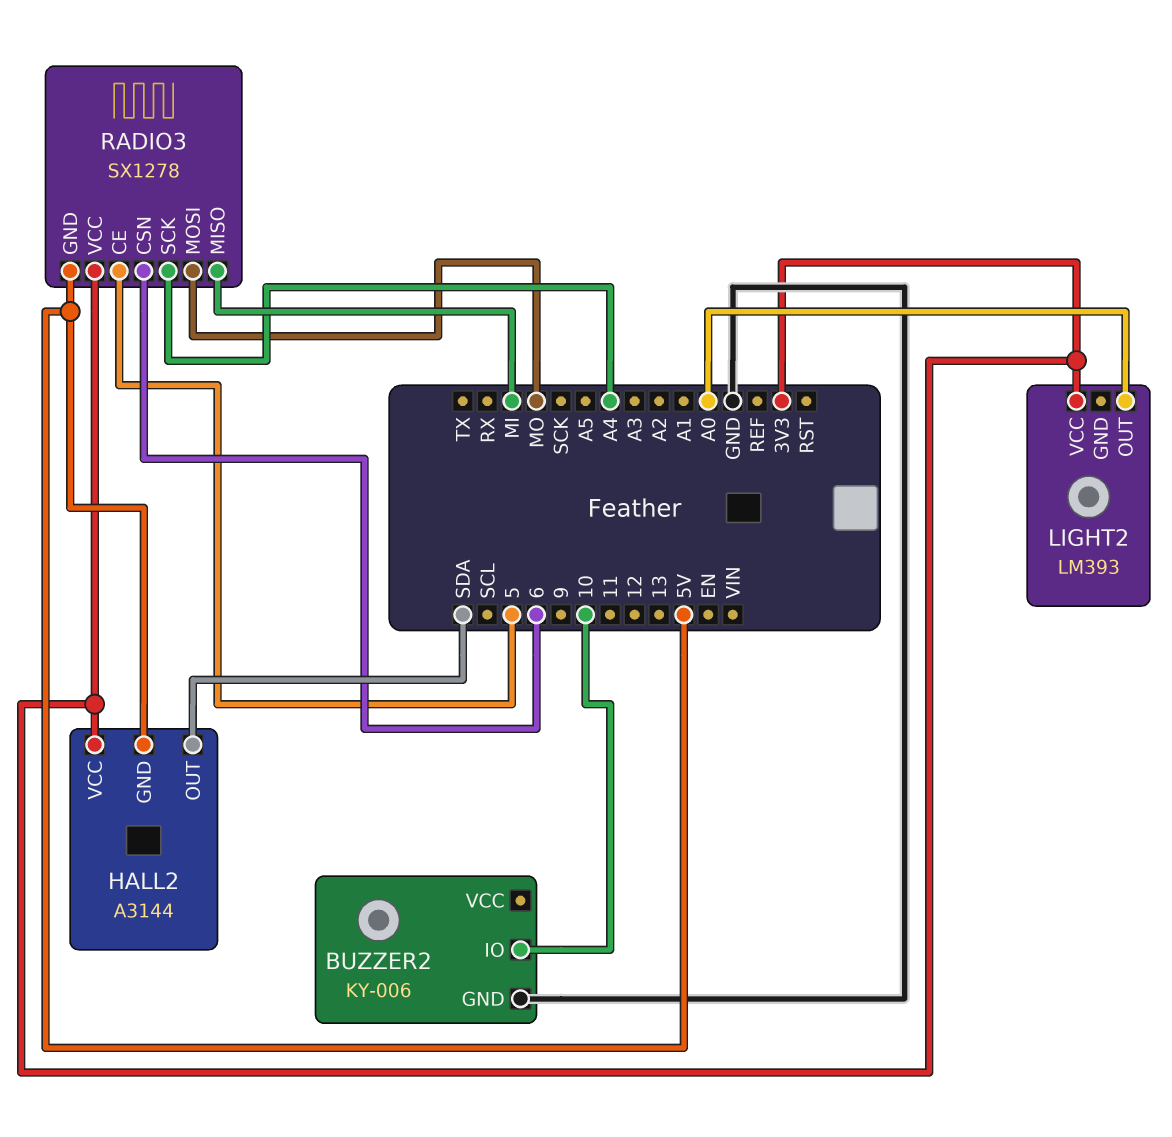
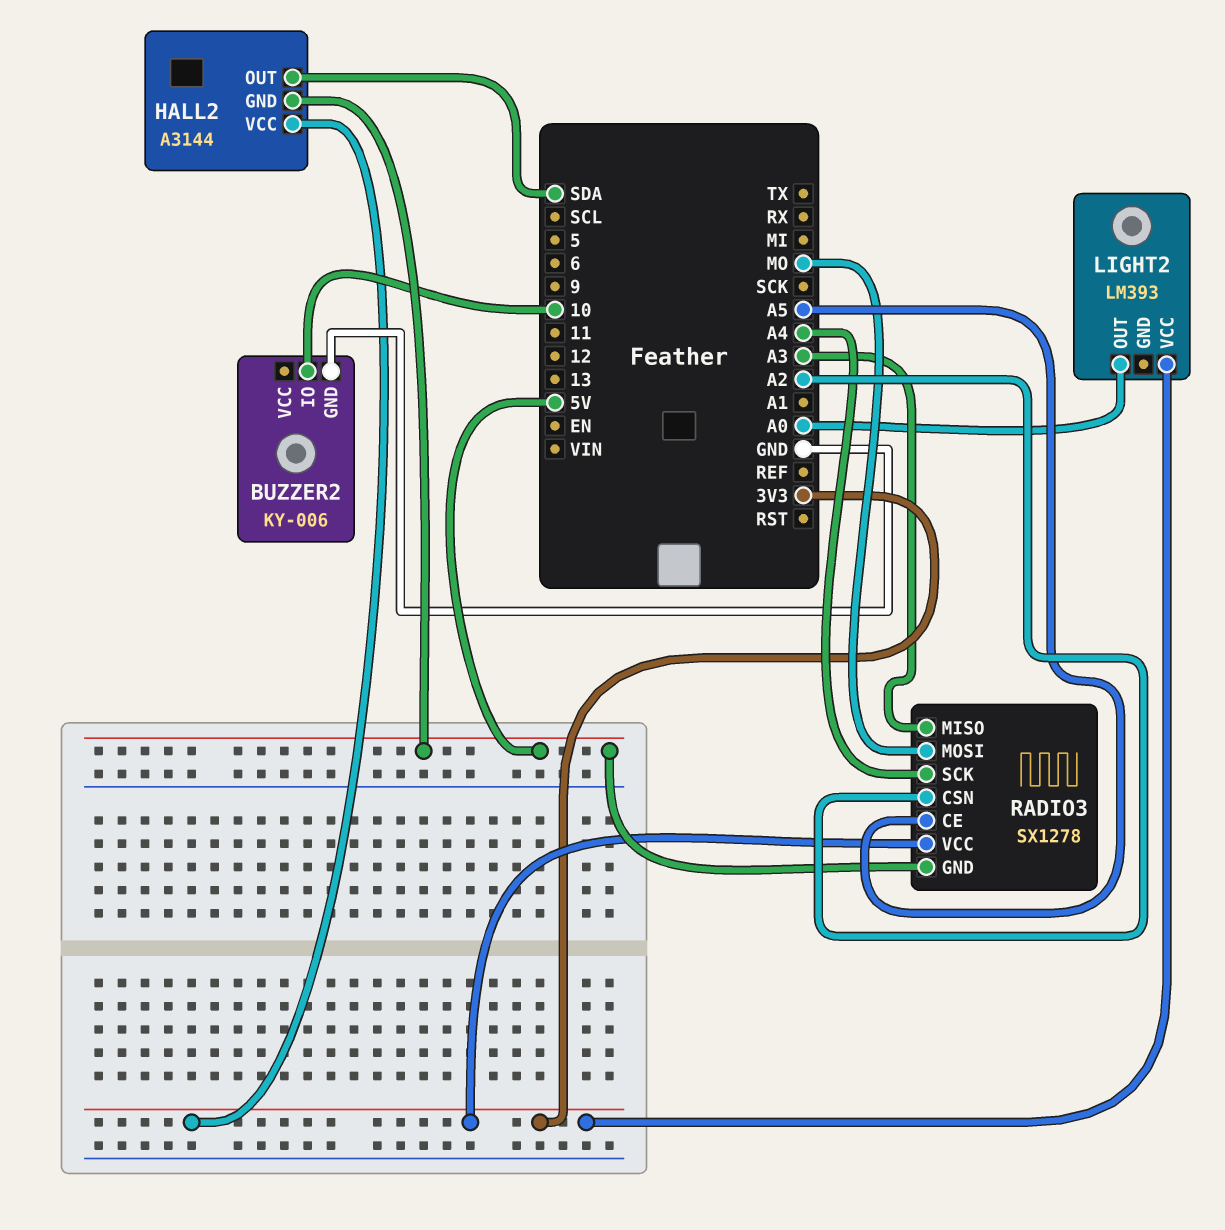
RADIO3 pin CE: 5 -> A5
RADIO3 pin CSN: 6 -> A2
RADIO3 pin MISO: MI -> A3

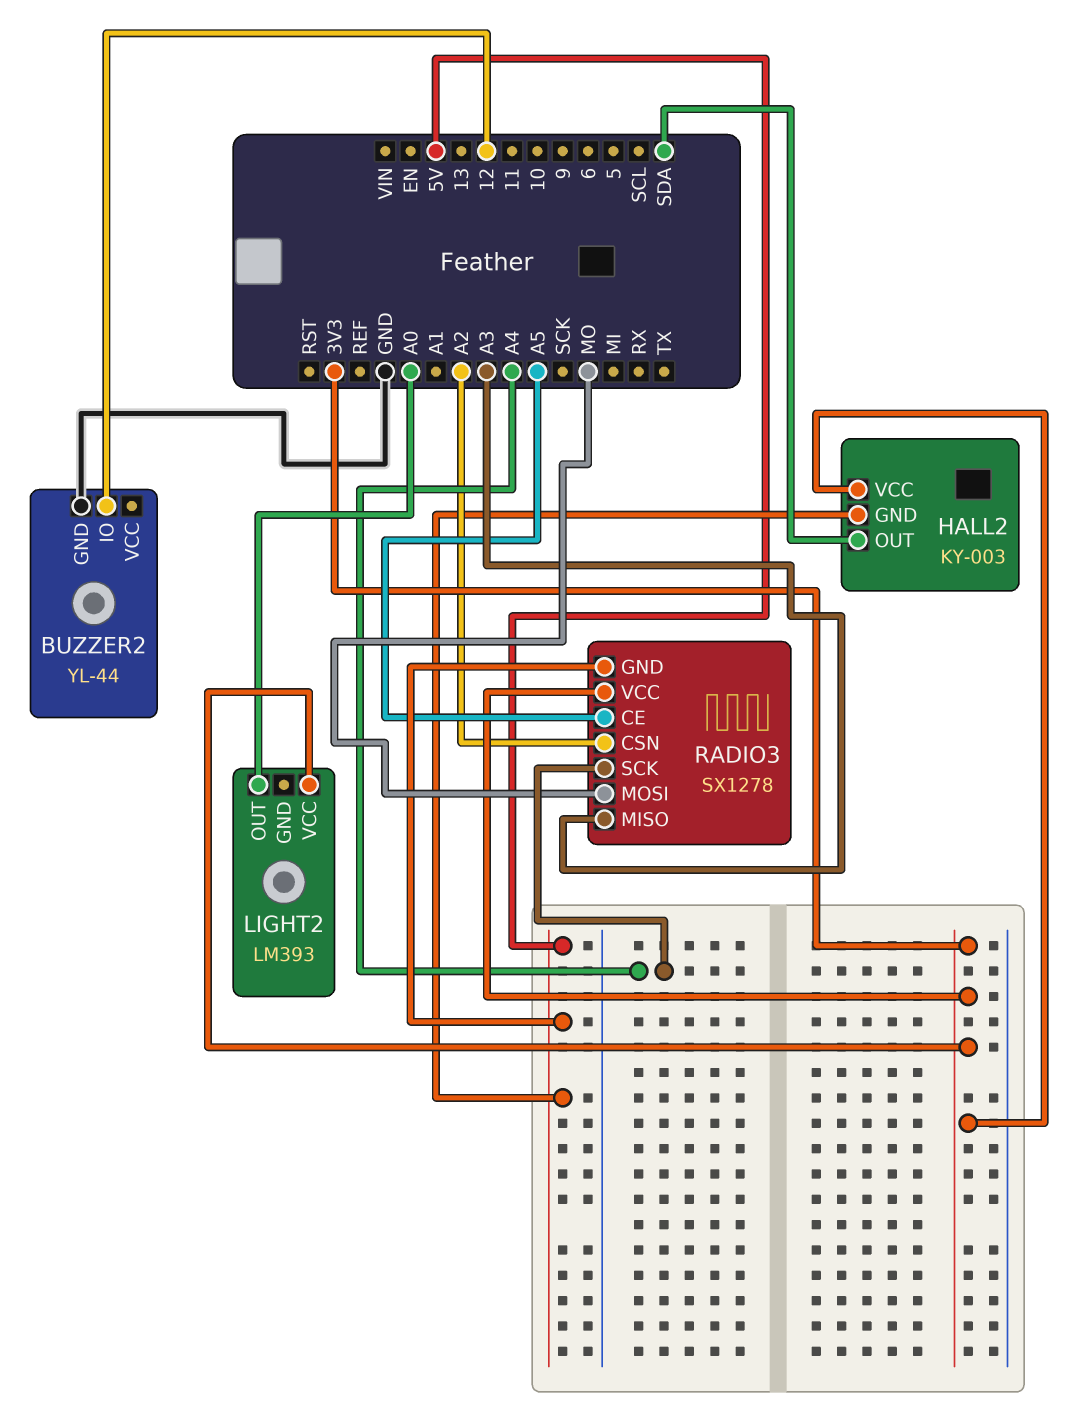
BUZZER2: KY-006 -> YL-44
BUZZER2 pin IO: 10 -> 12
HALL2: A3144 -> KY-003

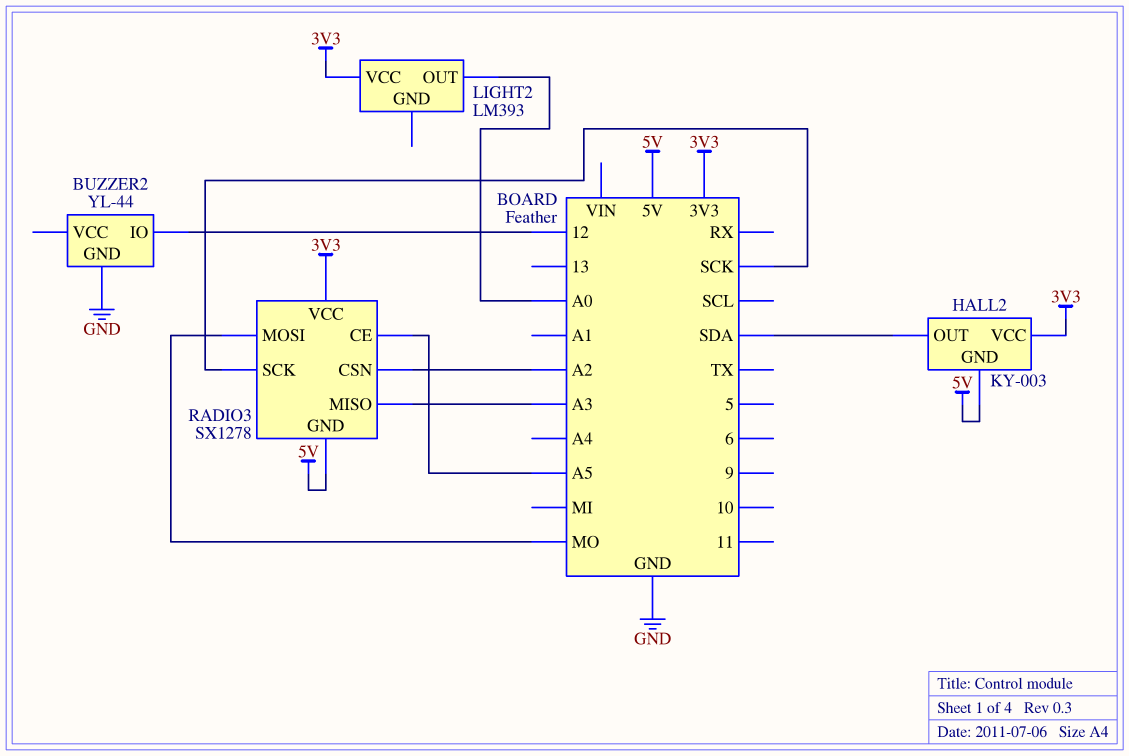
RADIO3 pin SCK: A4 -> SCK

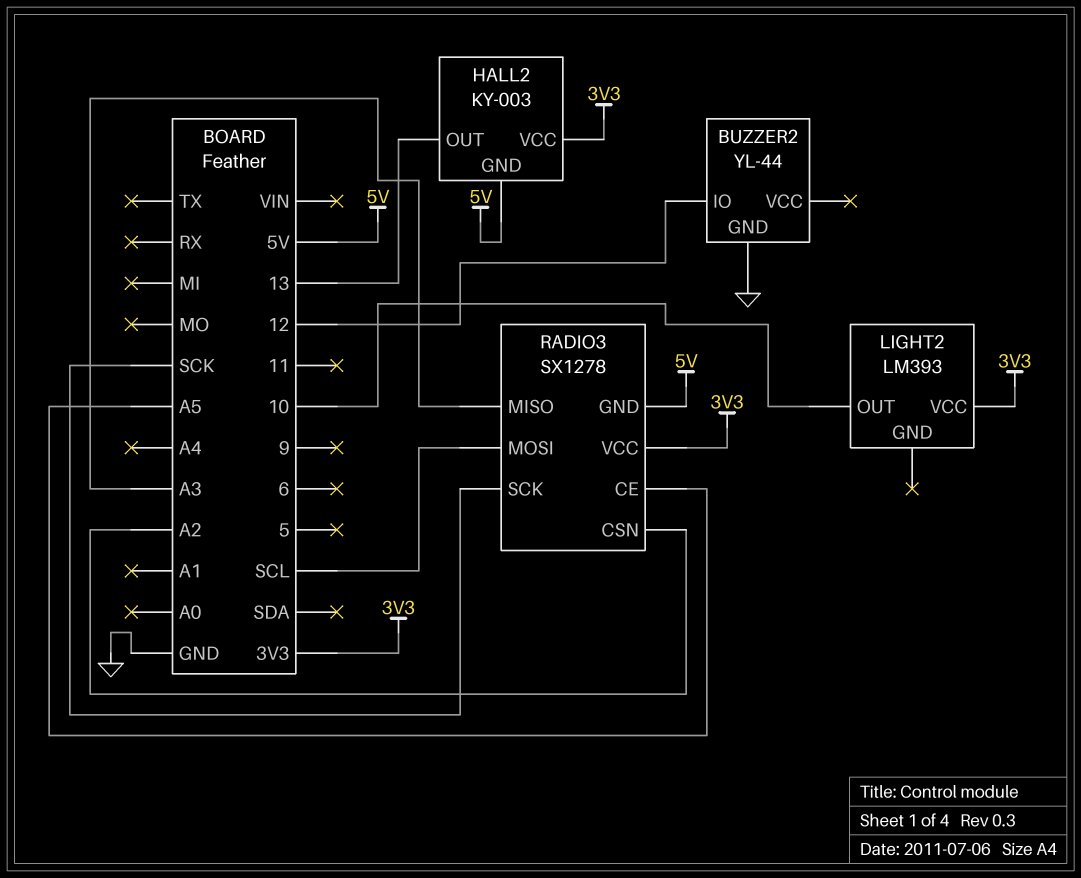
HALL2 pin OUT: SDA -> 13
LIGHT2 pin OUT: A0 -> 10
RADIO3 pin MOSI: MO -> SCL

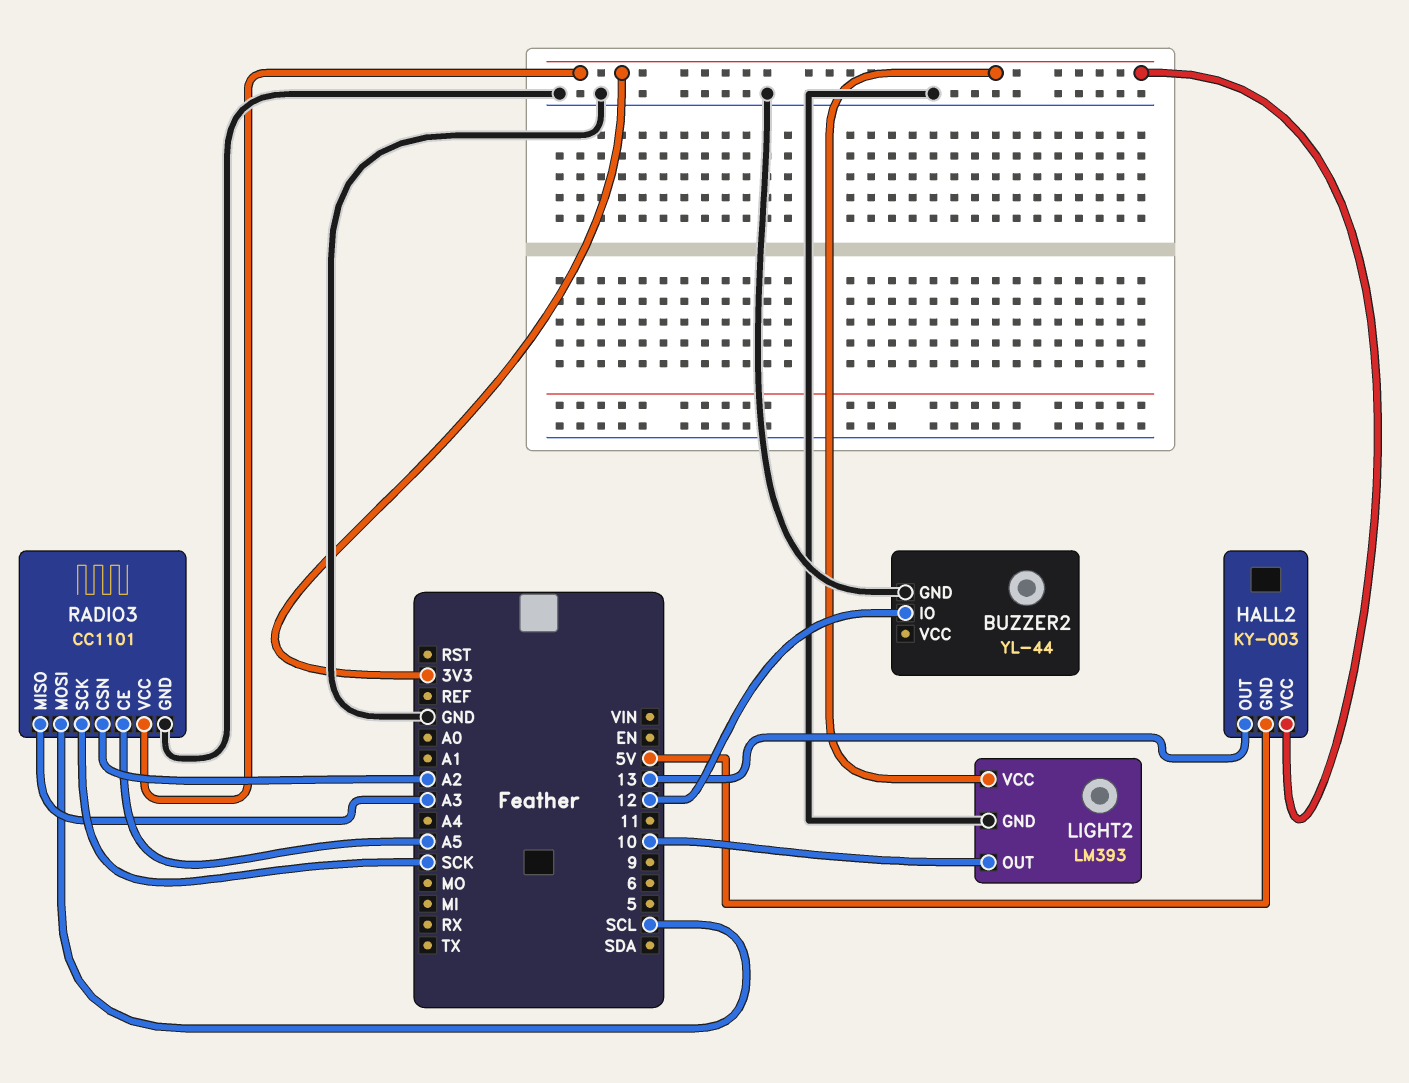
LIGHT2 pin GND: none -> GND
RADIO3: SX1278 -> CC1101
RADIO3 pin GND: 5V -> GND

